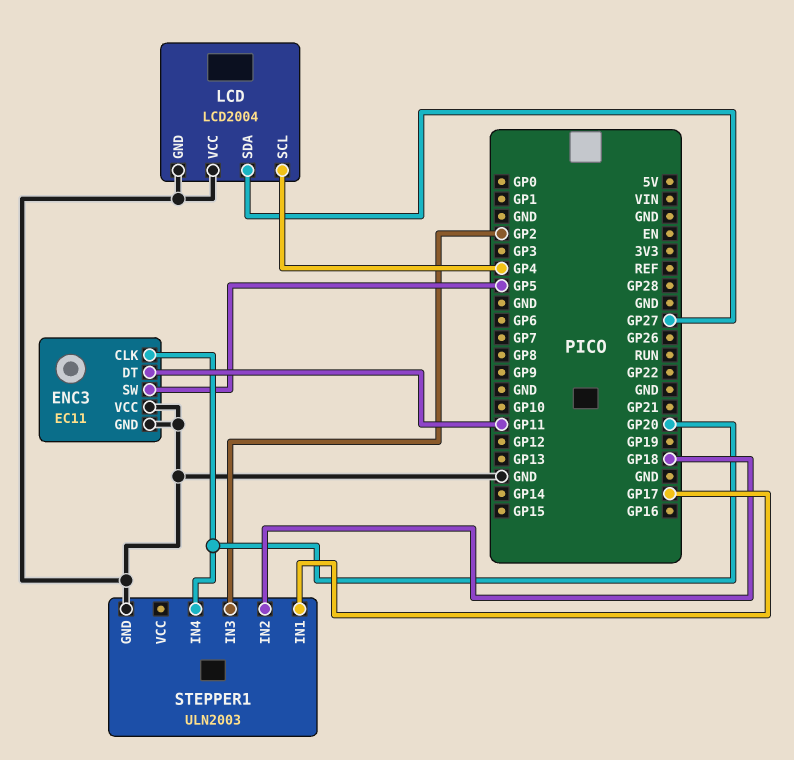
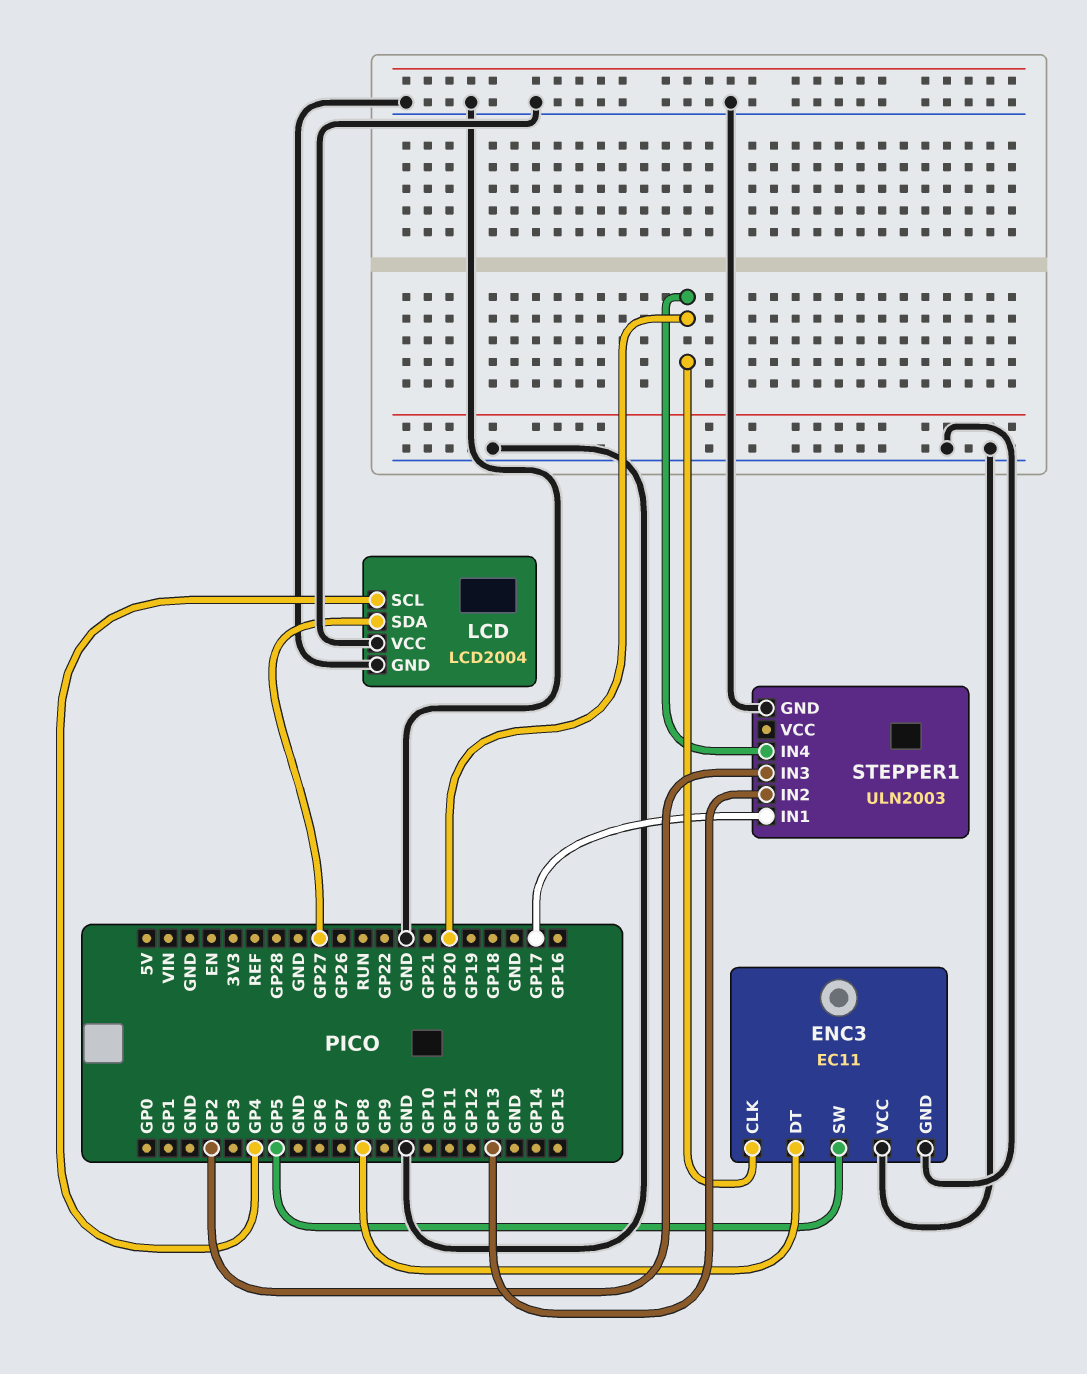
ENC3 pin DT: GP11 -> GP8
STEPPER1 pin IN2: GP18 -> GP13

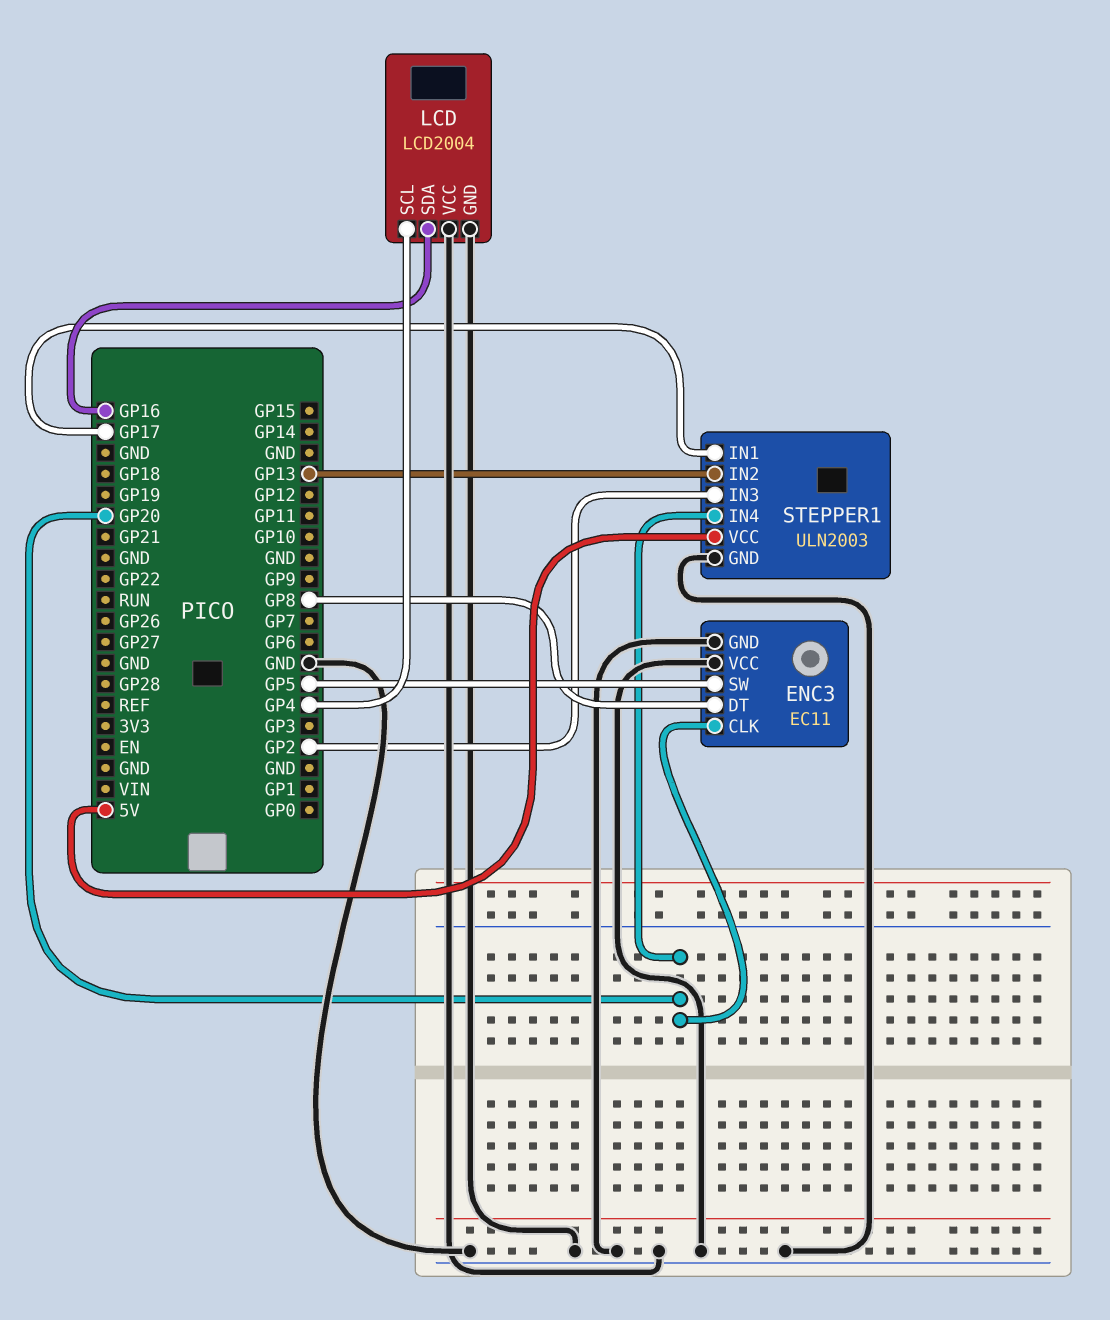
LCD pin SDA: GP27 -> GP16
STEPPER1 pin VCC: none -> 5V

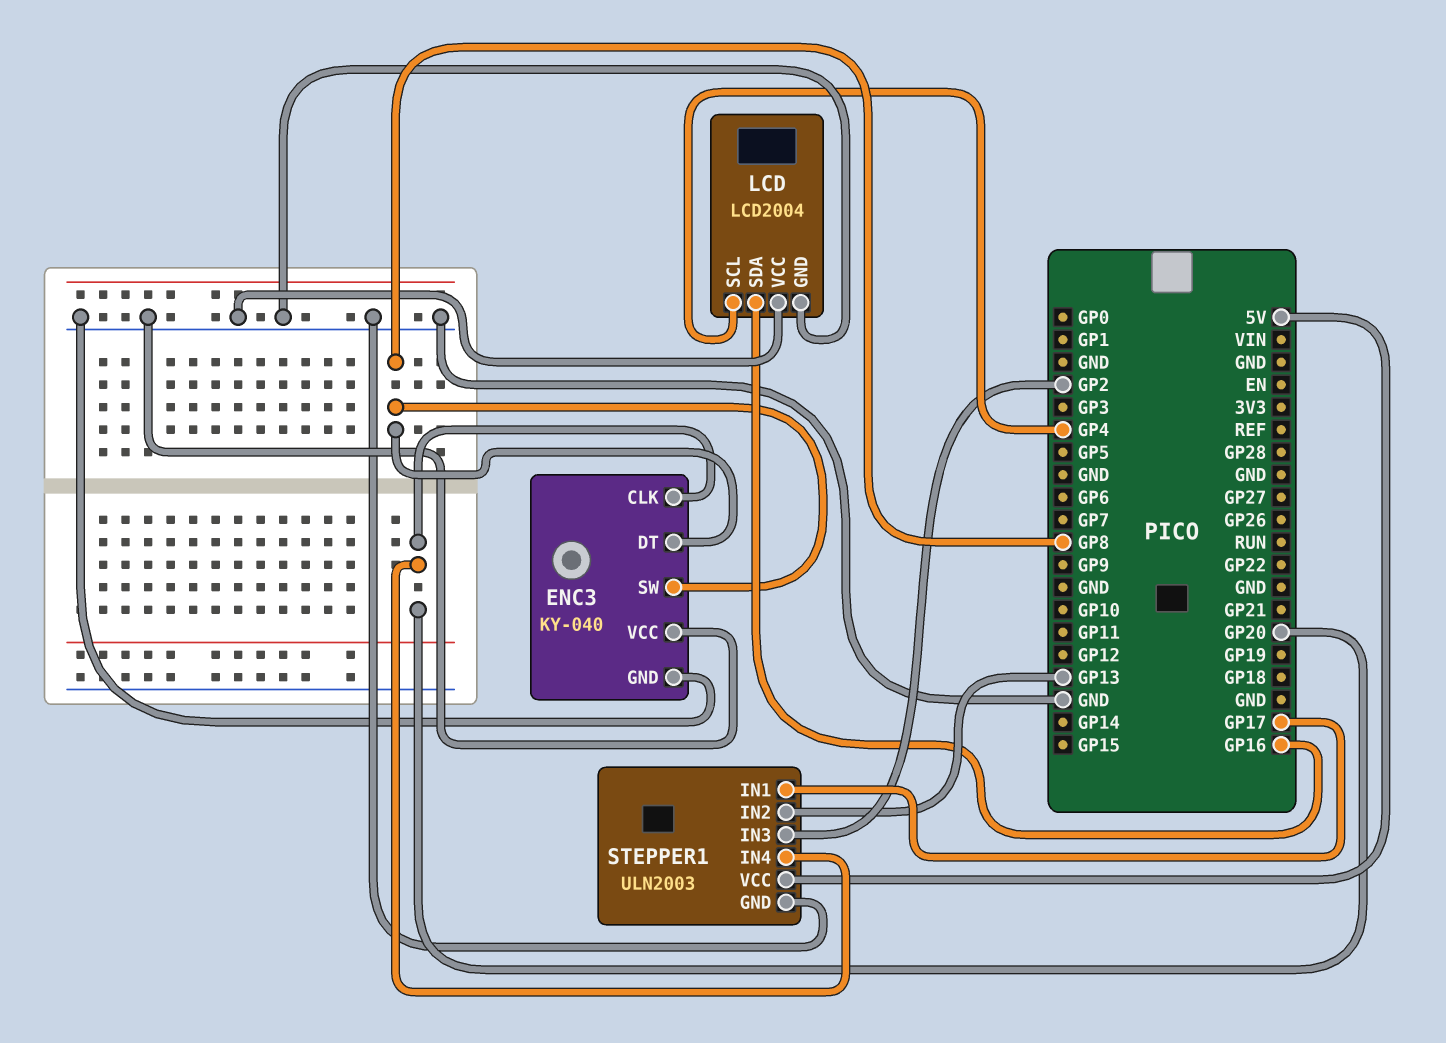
ENC3: EC11 -> KY-040
ENC3 pin SW: GP5 -> GP8

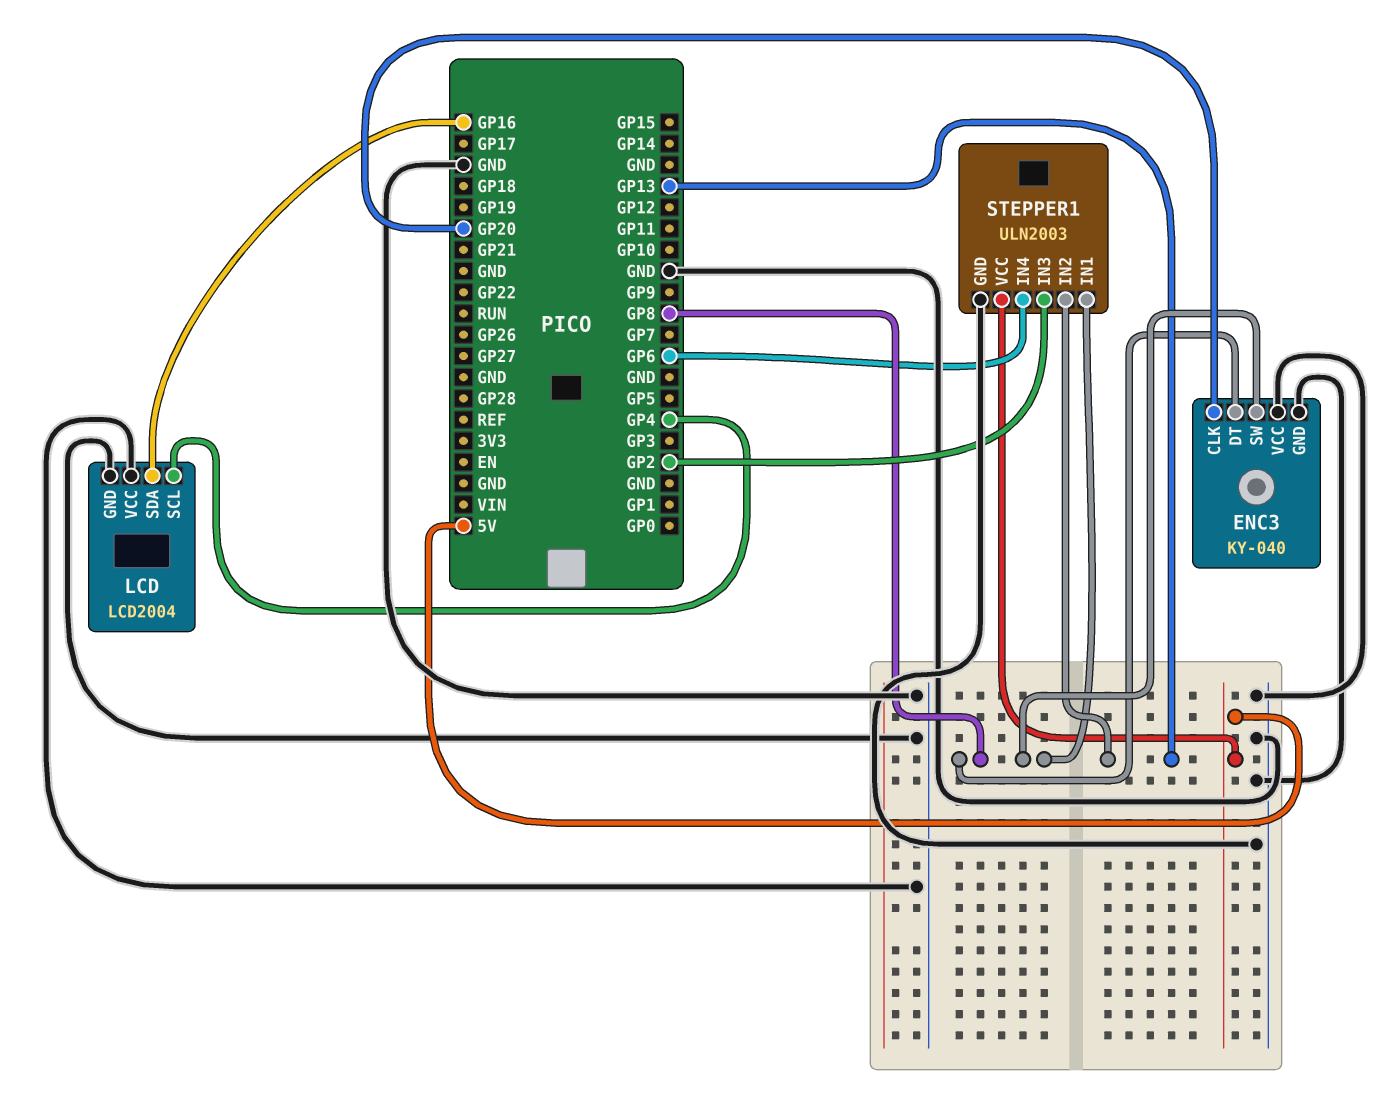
STEPPER1 pin IN1: GP17 -> GP8
STEPPER1 pin IN4: GP20 -> GP6

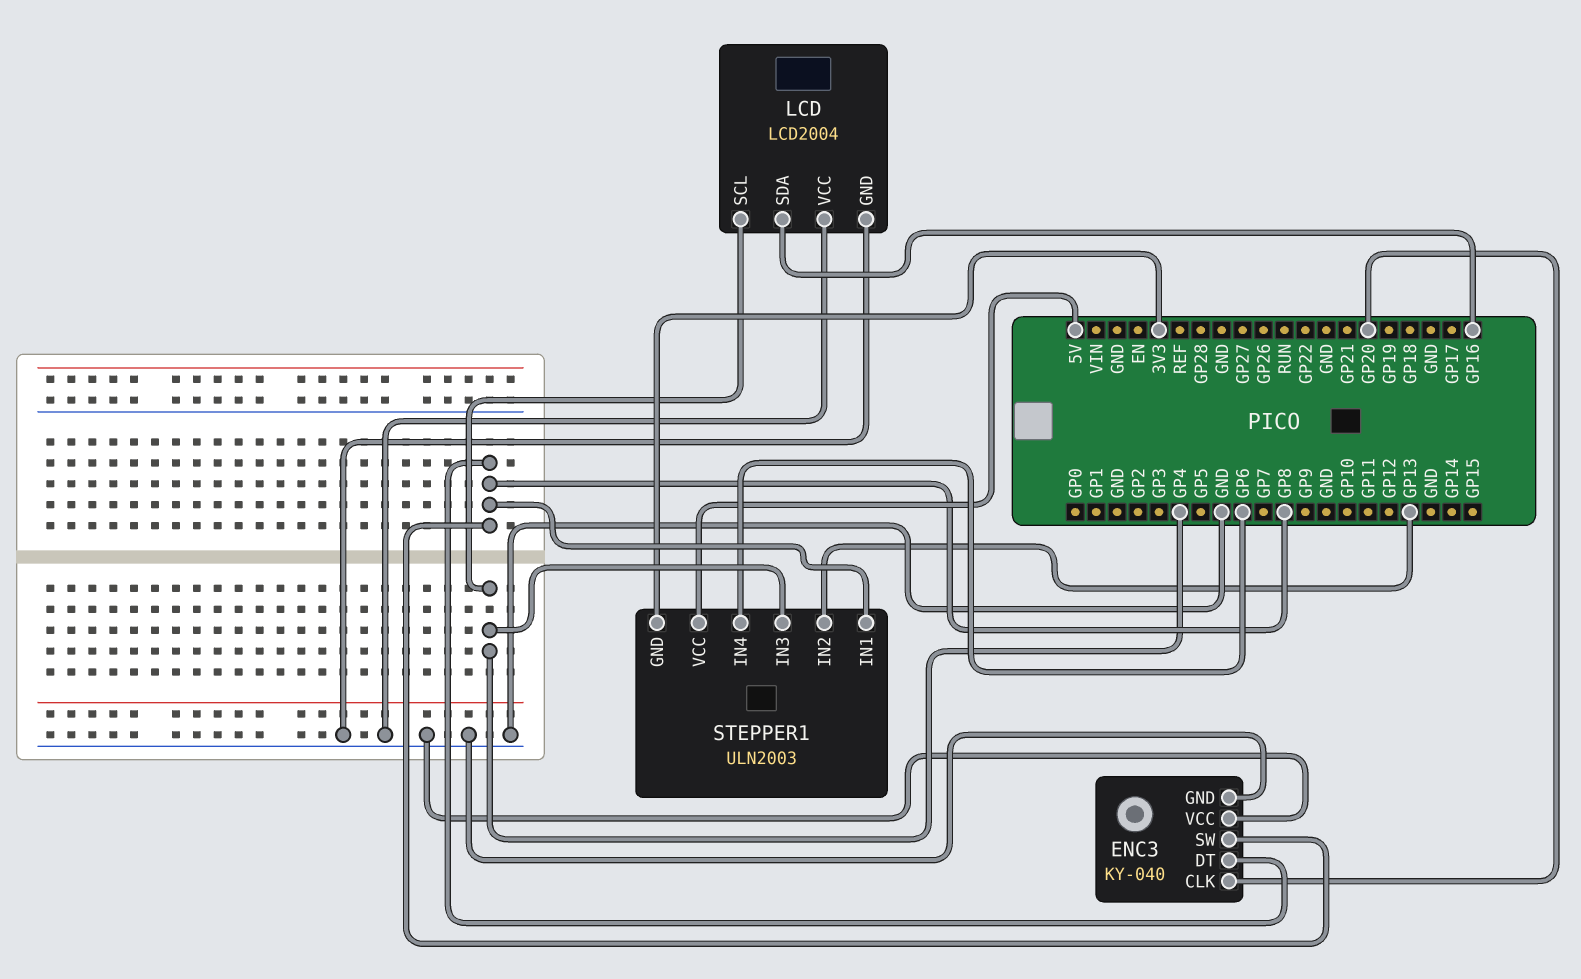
STEPPER1 pin GND: GND -> 3V3
STEPPER1 pin IN3: GP2 -> GP4

